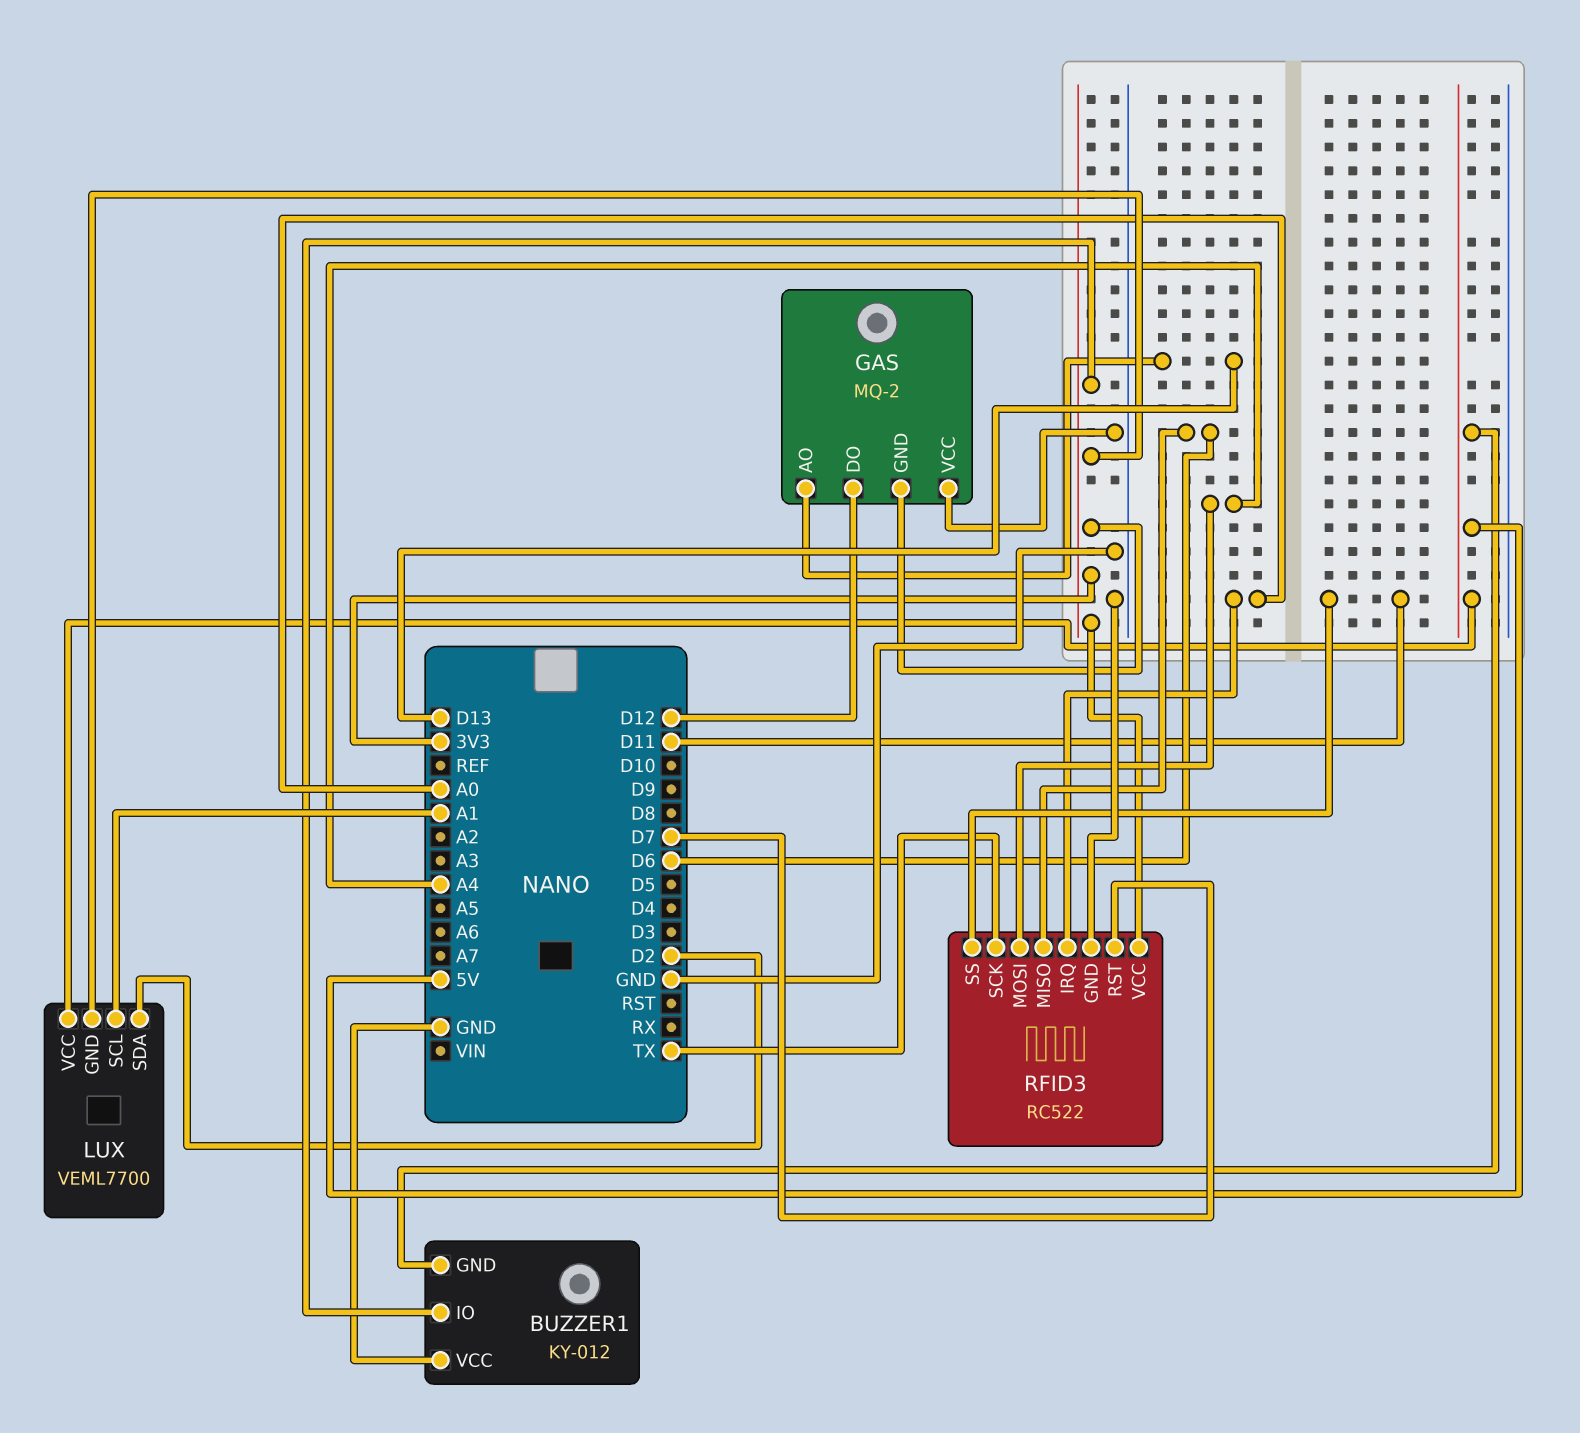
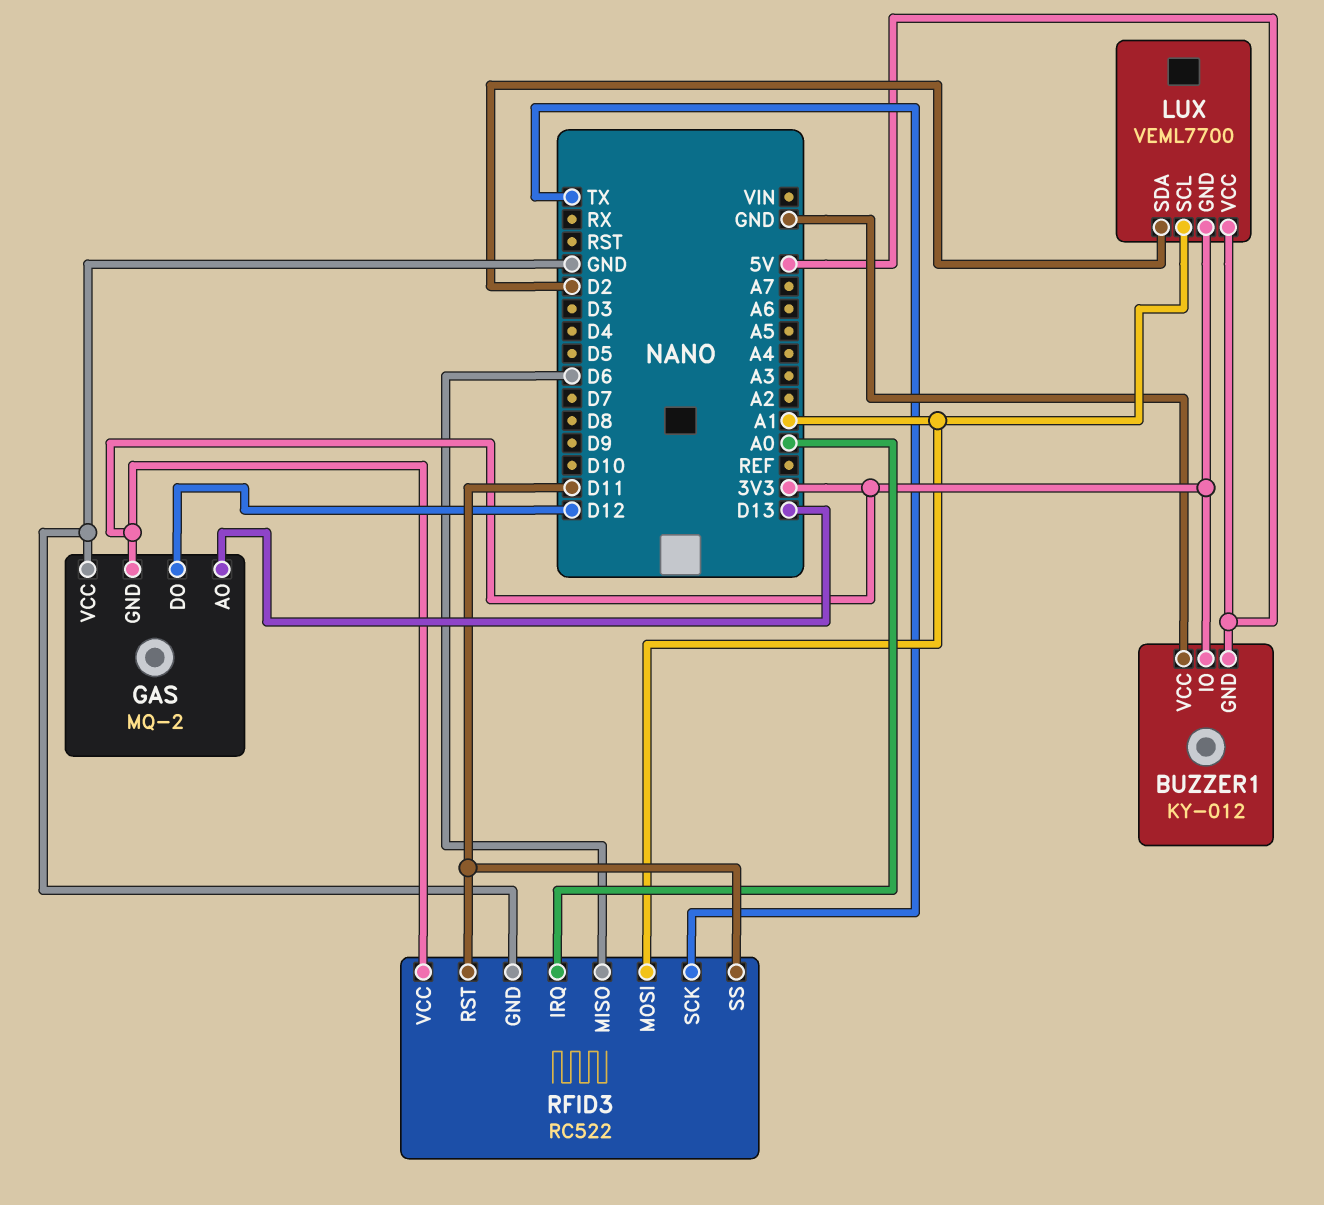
RFID3 pin MOSI: A4 -> A1
RFID3 pin RST: D7 -> D11

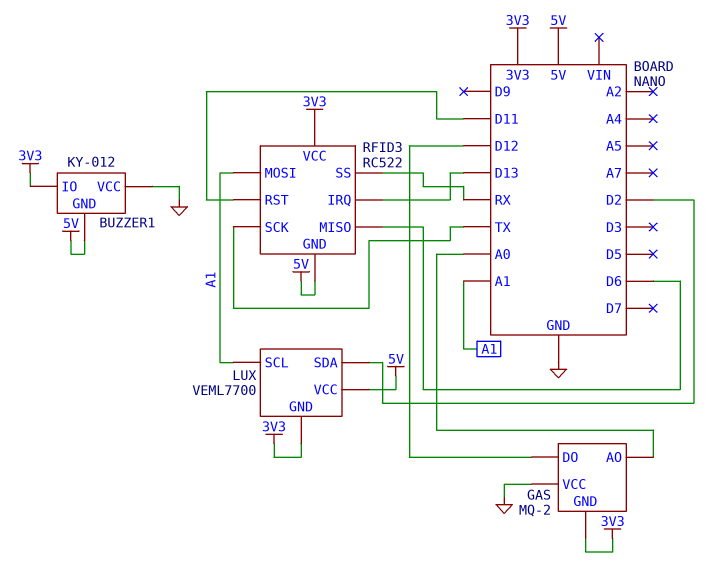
GAS pin AO: D13 -> A0
RFID3 pin GND: GND -> 5V
RFID3 pin IRQ: A0 -> D13
RFID3 pin SS: D11 -> RX

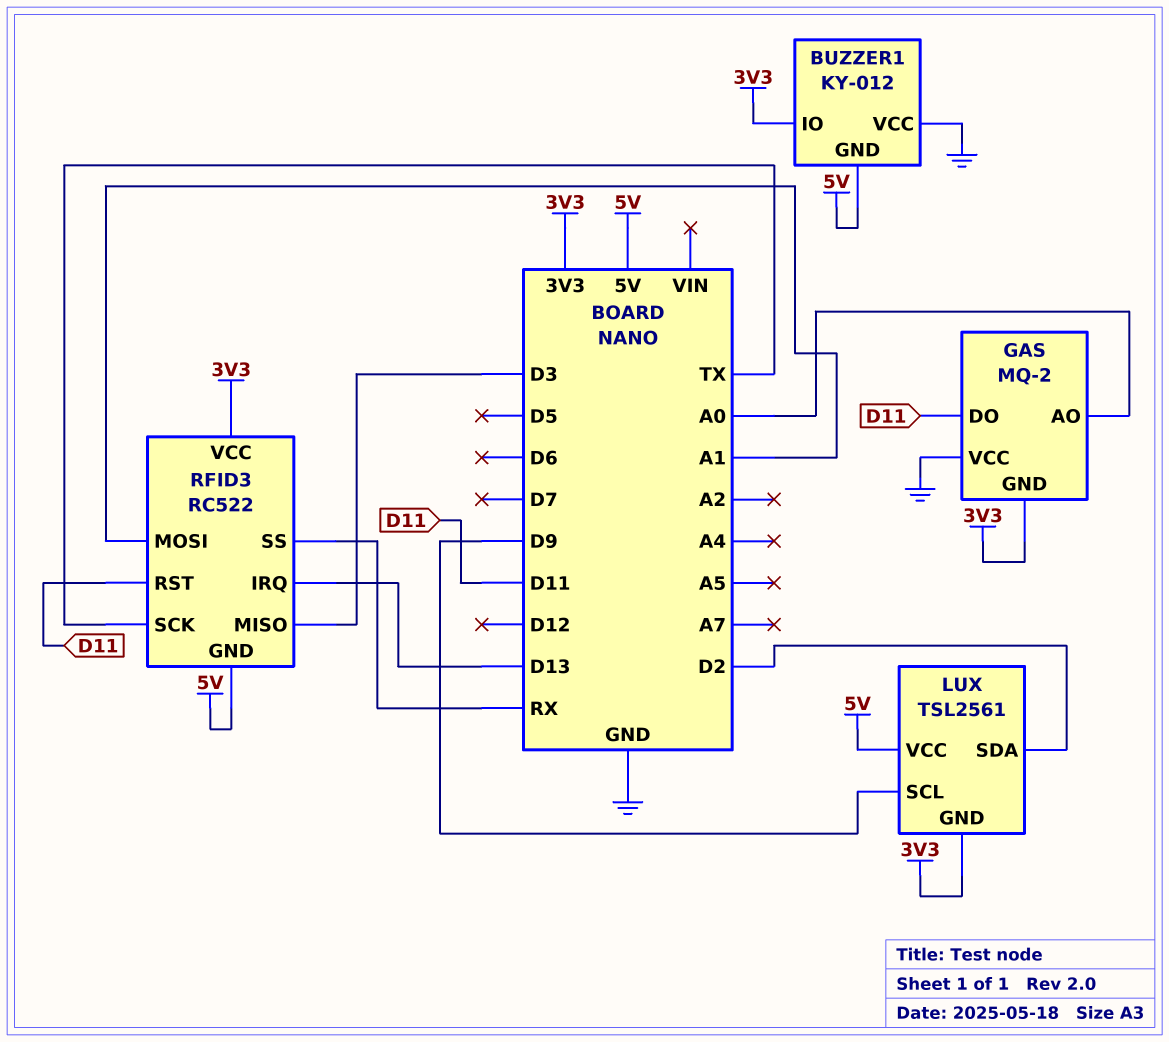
GAS pin DO: D12 -> D11
LUX: VEML7700 -> TSL2561
LUX pin SCL: A1 -> D9
RFID3 pin MISO: D6 -> D3

